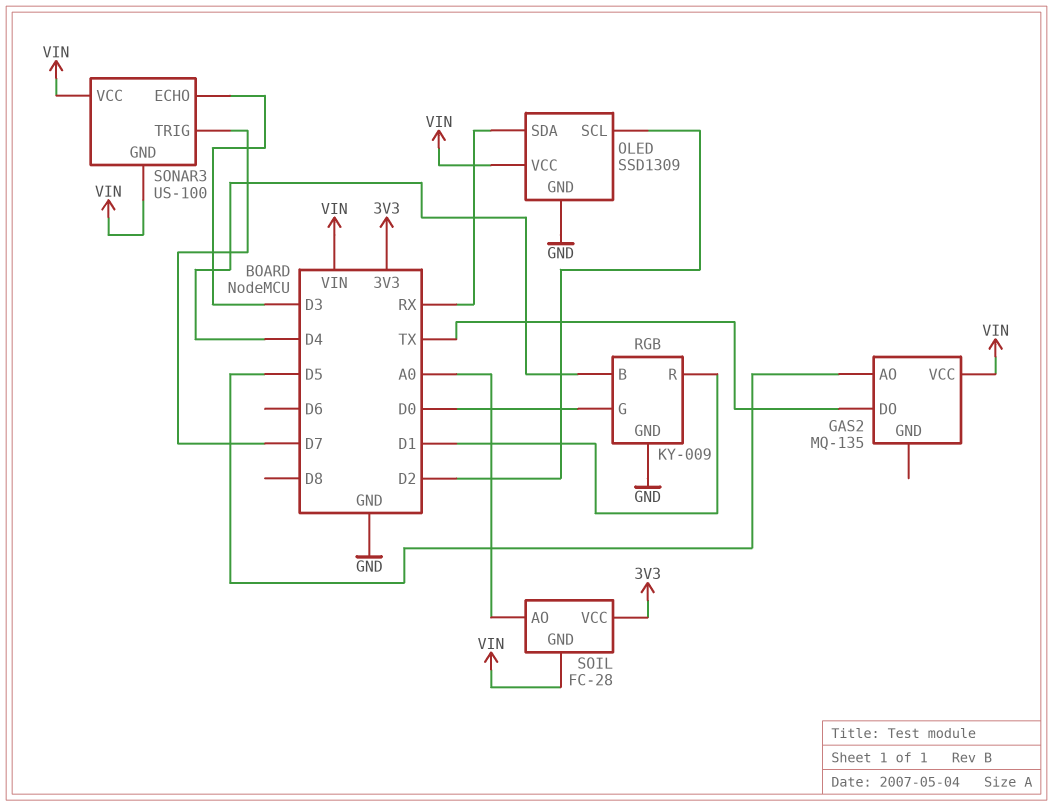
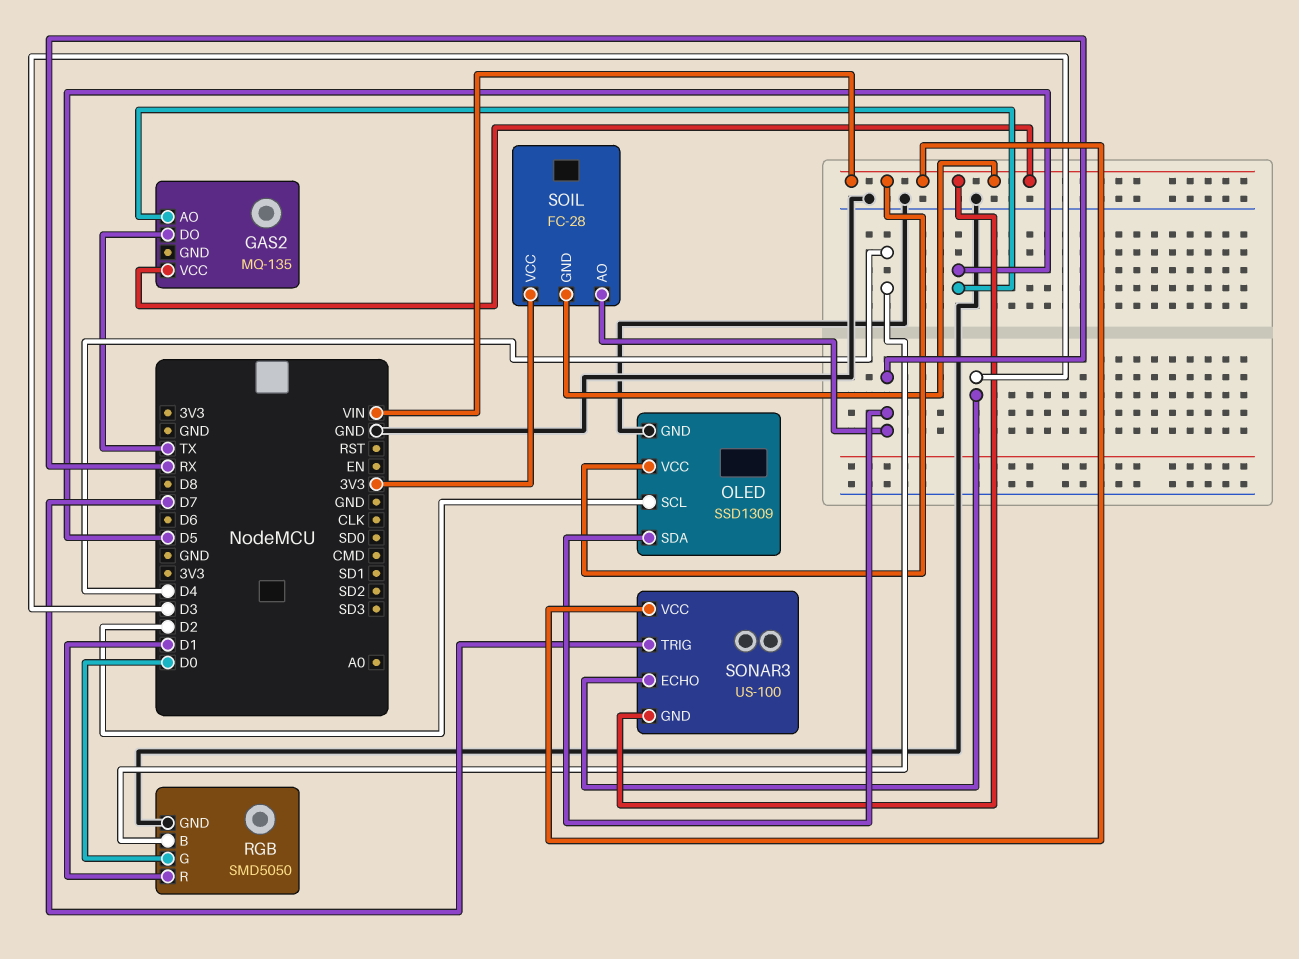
RGB: KY-009 -> SMD5050
SOIL pin AO: A0 -> RX

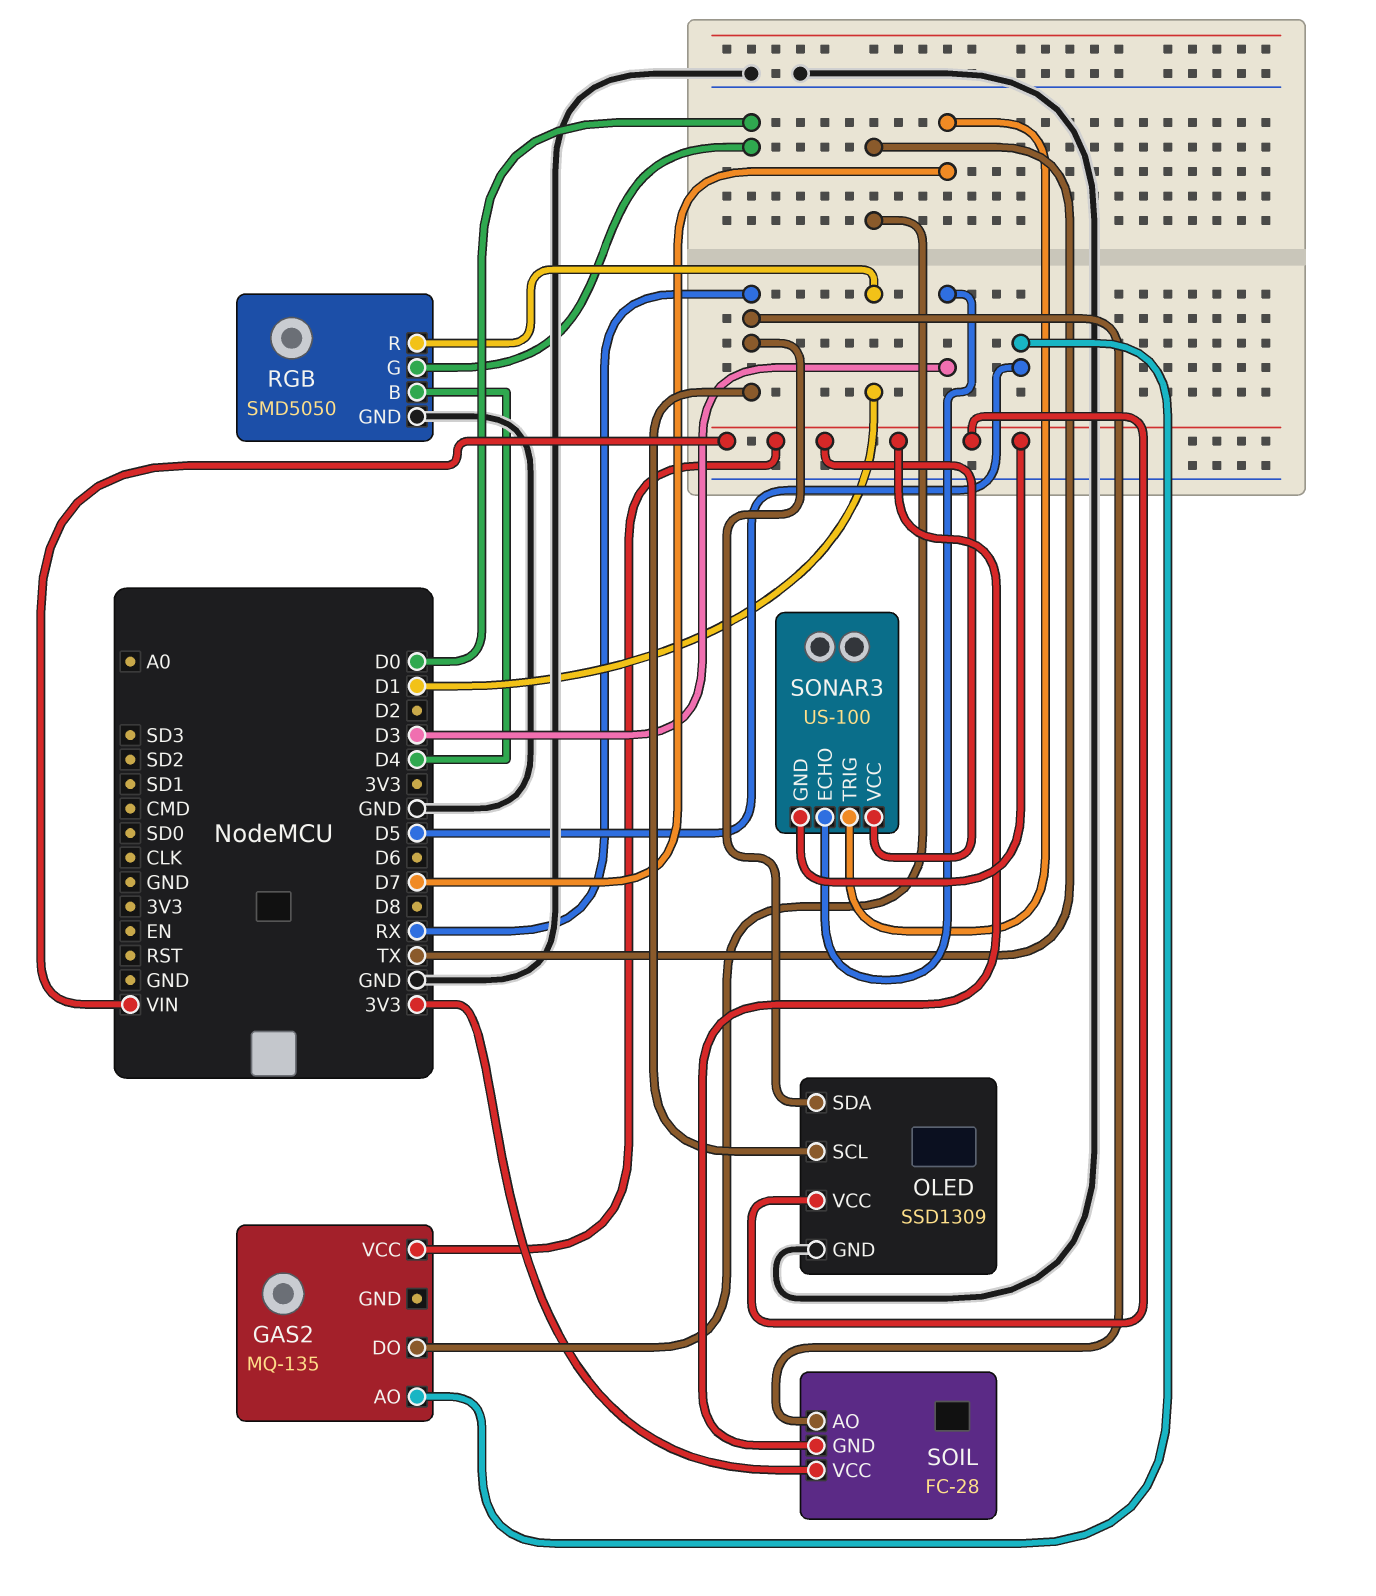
OLED pin SCL: D2 -> RX

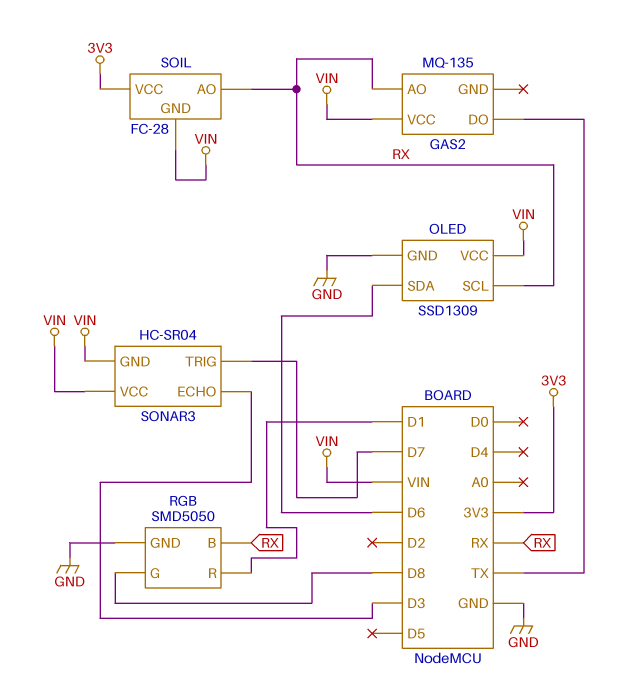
GAS2 pin AO: D5 -> RX
OLED pin SDA: RX -> D6
RGB pin B: D4 -> RX
RGB pin G: D0 -> D8
SONAR3: US-100 -> HC-SR04

